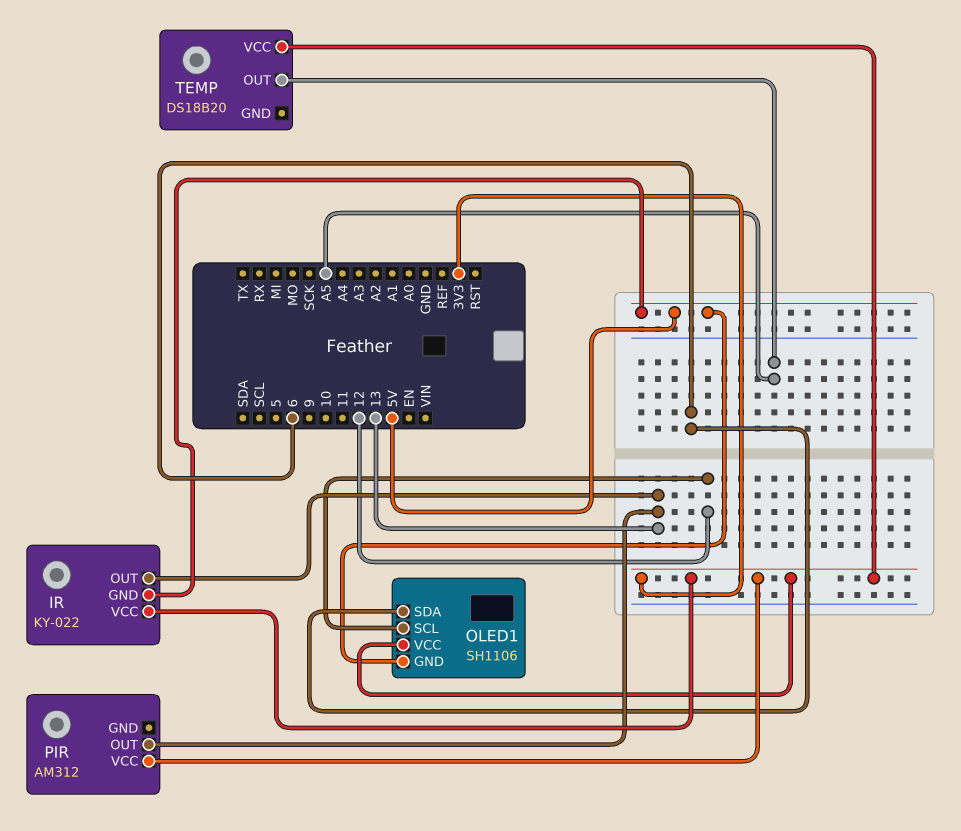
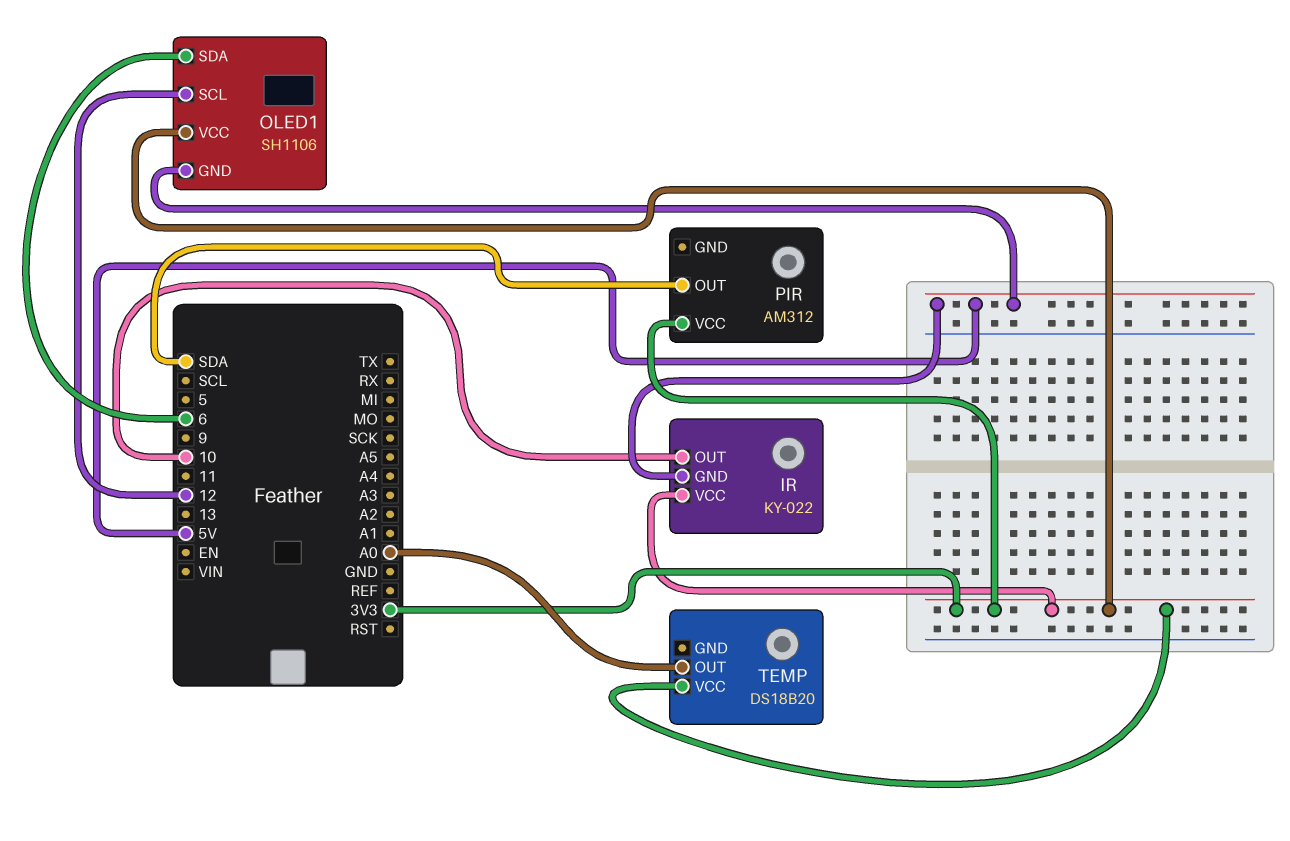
IR pin OUT: 13 -> 10
PIR pin OUT: 13 -> SDA
TEMP pin OUT: A5 -> A0

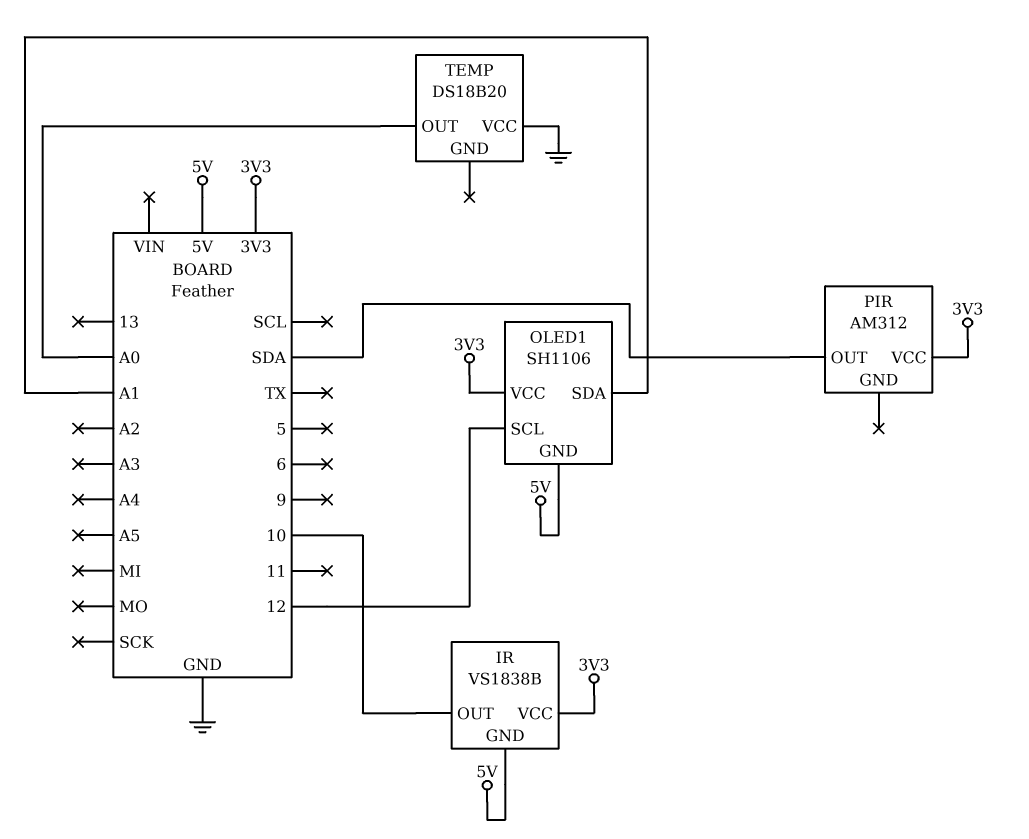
IR: KY-022 -> VS1838B
OLED1 pin SDA: 6 -> A1
TEMP pin VCC: 3V3 -> GND

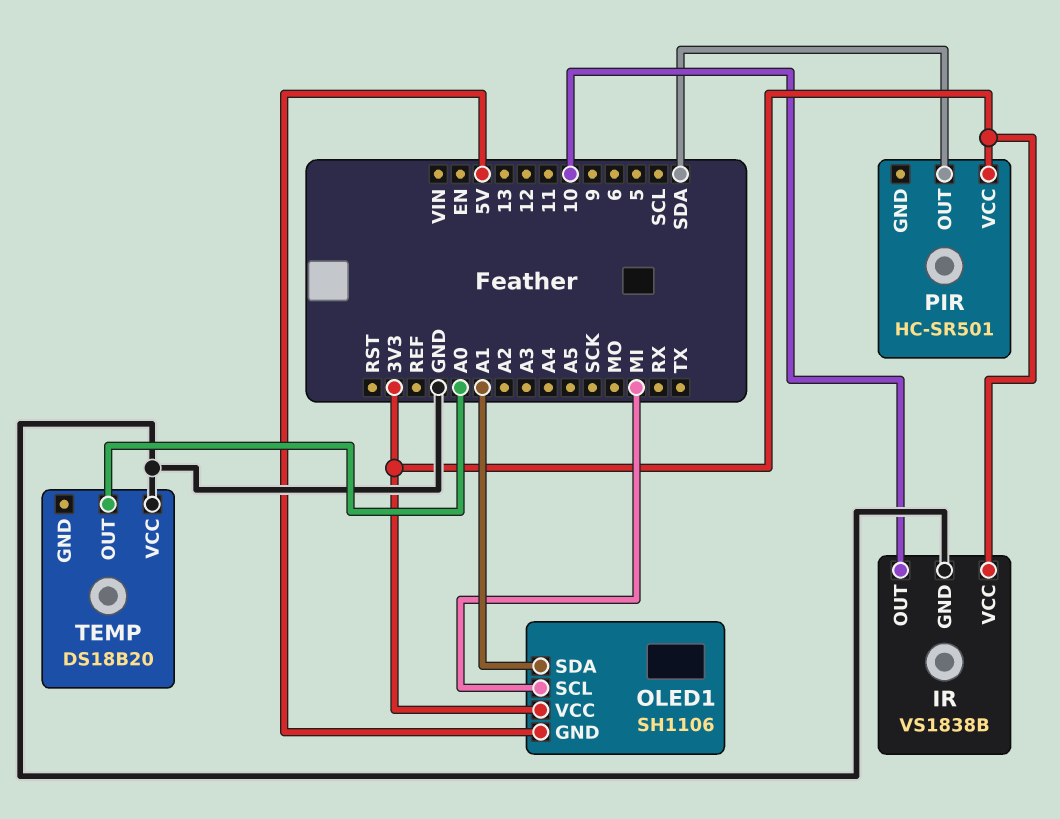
IR pin GND: 5V -> GND
OLED1 pin SCL: 12 -> MI
PIR: AM312 -> HC-SR501

